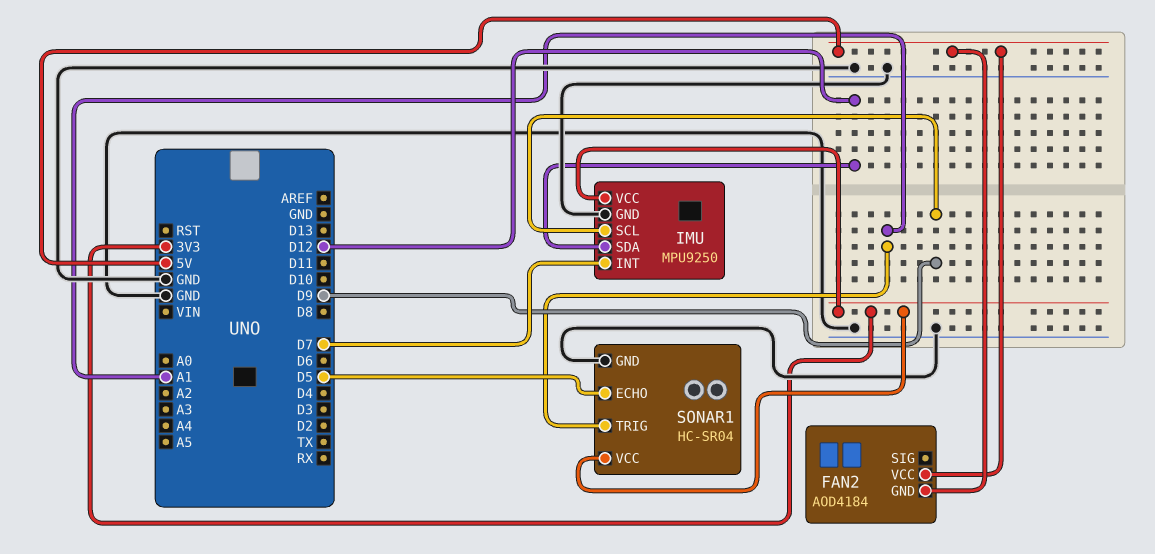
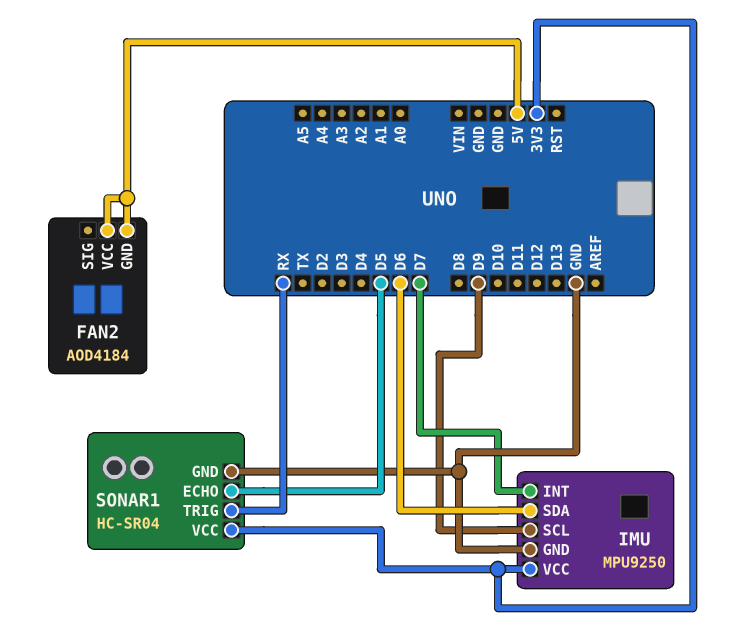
IMU pin SDA: D12 -> D6
SONAR1 pin TRIG: A1 -> RX

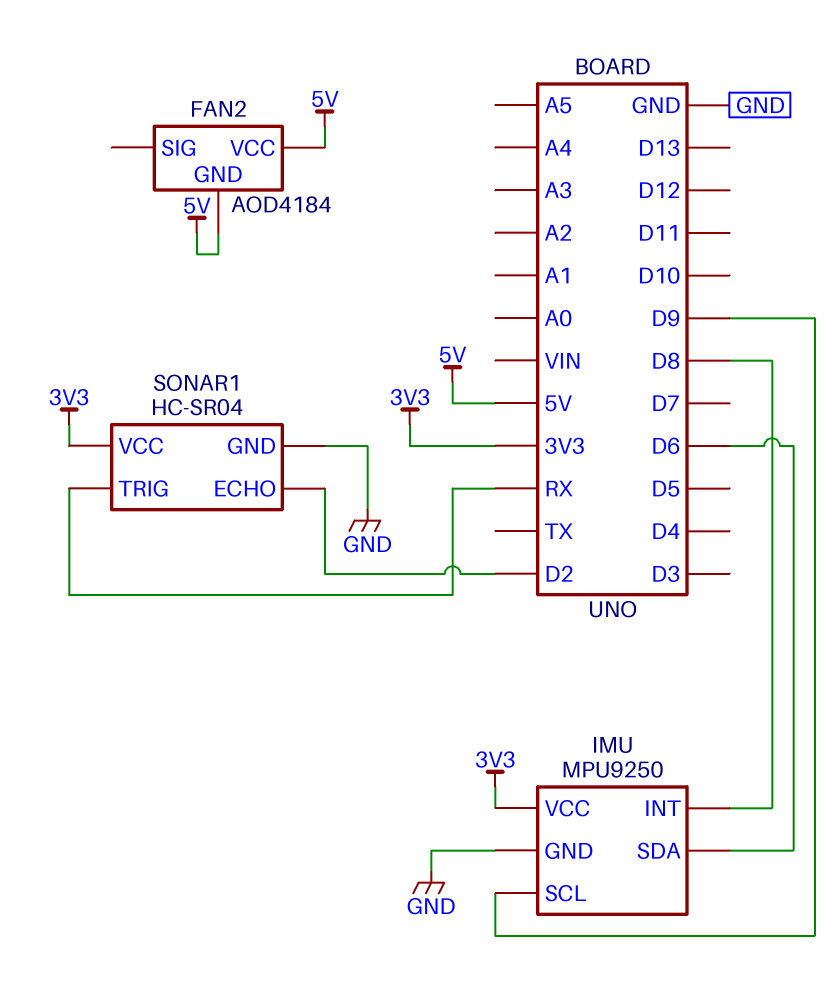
IMU pin INT: D7 -> D8
SONAR1 pin ECHO: D5 -> D2

